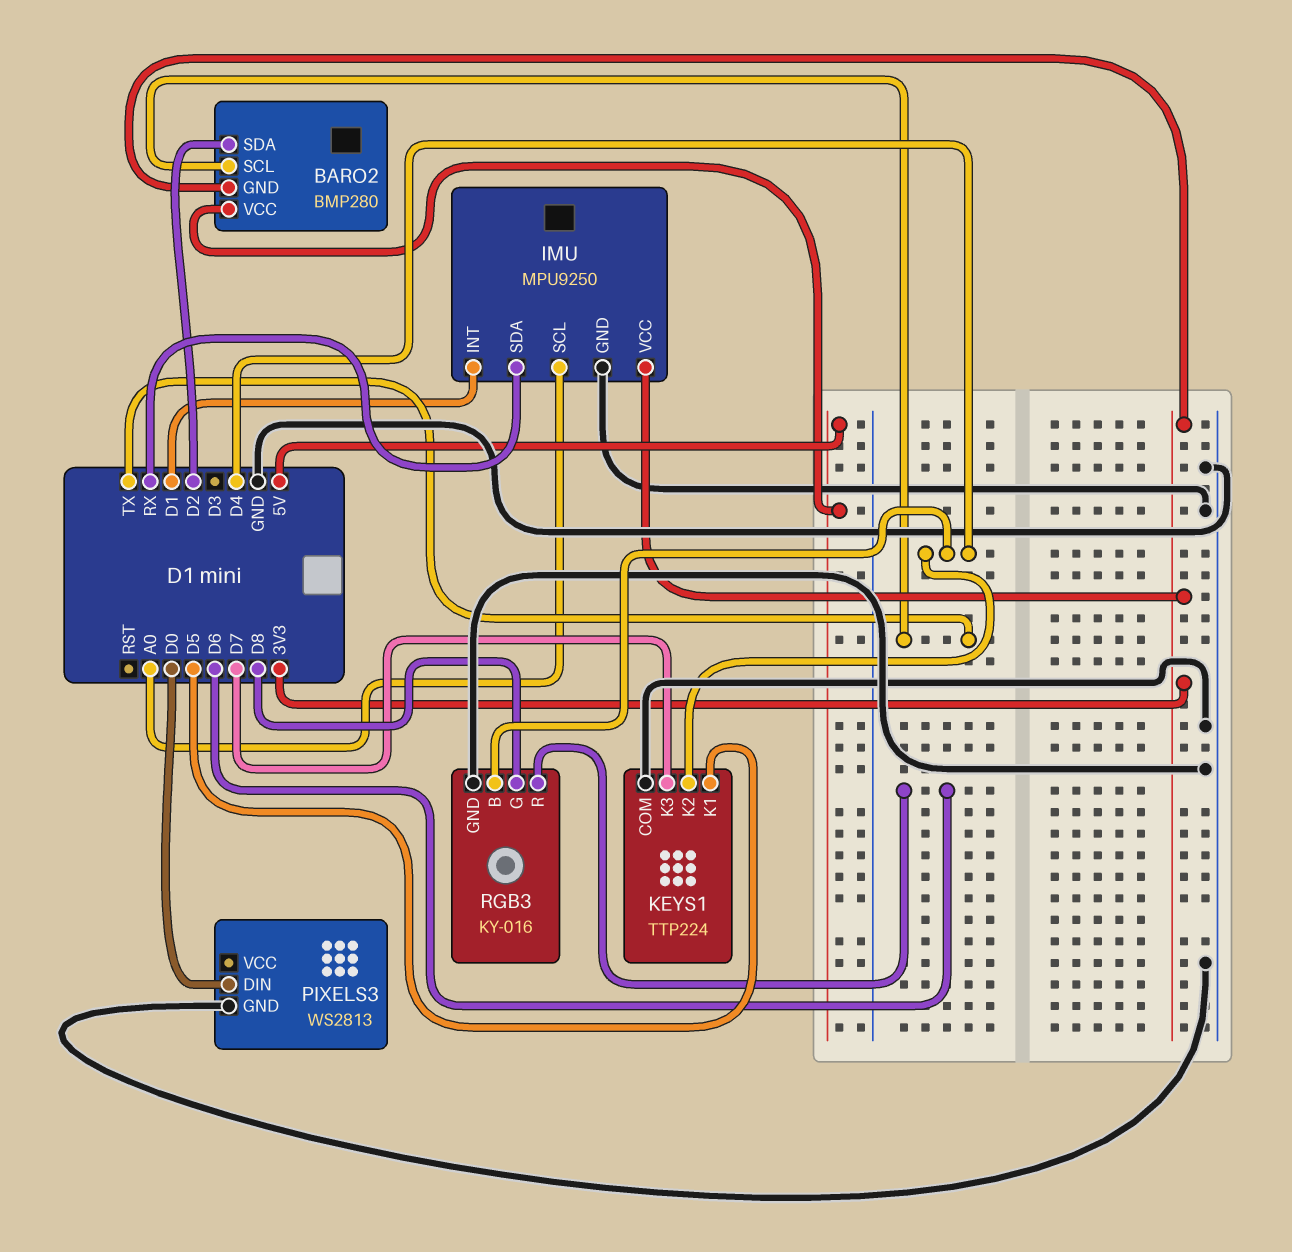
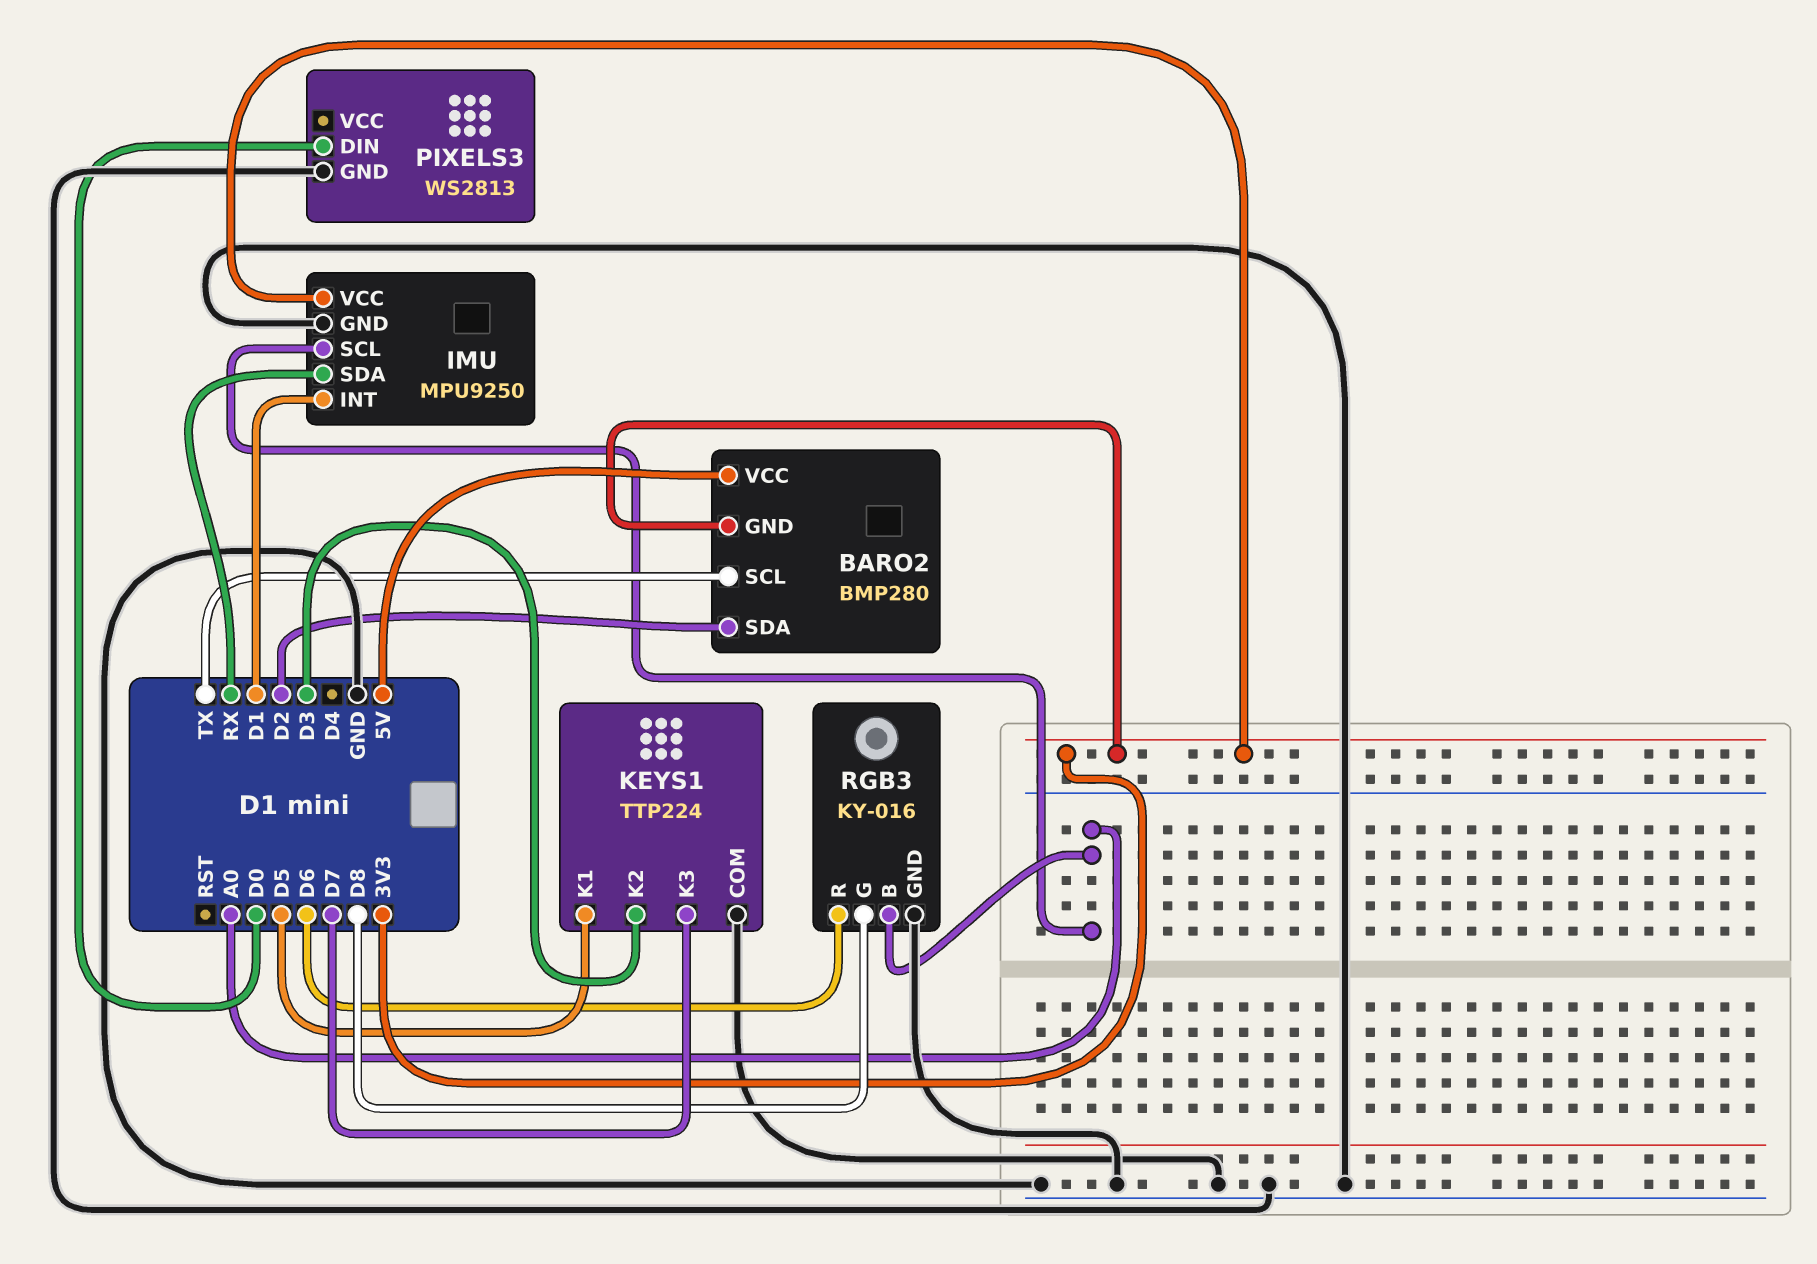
KEYS1 pin K2: D4 -> D3
RGB3 pin B: D4 -> A0

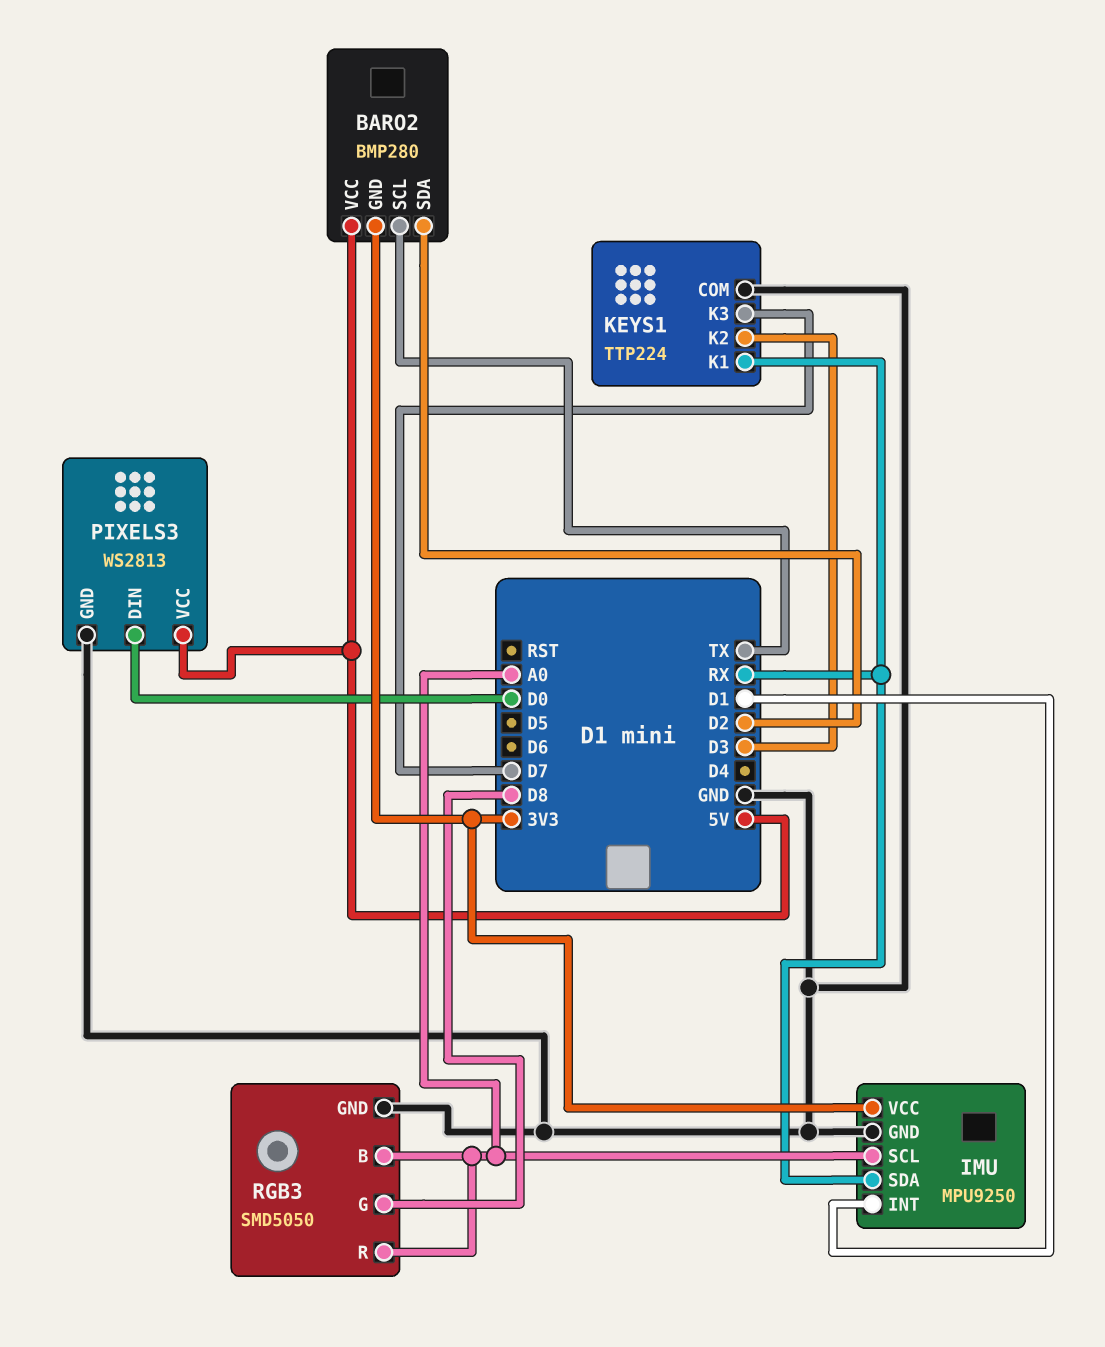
KEYS1 pin K1: D5 -> RX
PIXELS3 pin VCC: none -> 5V
RGB3: KY-016 -> SMD5050
RGB3 pin R: D6 -> A0

